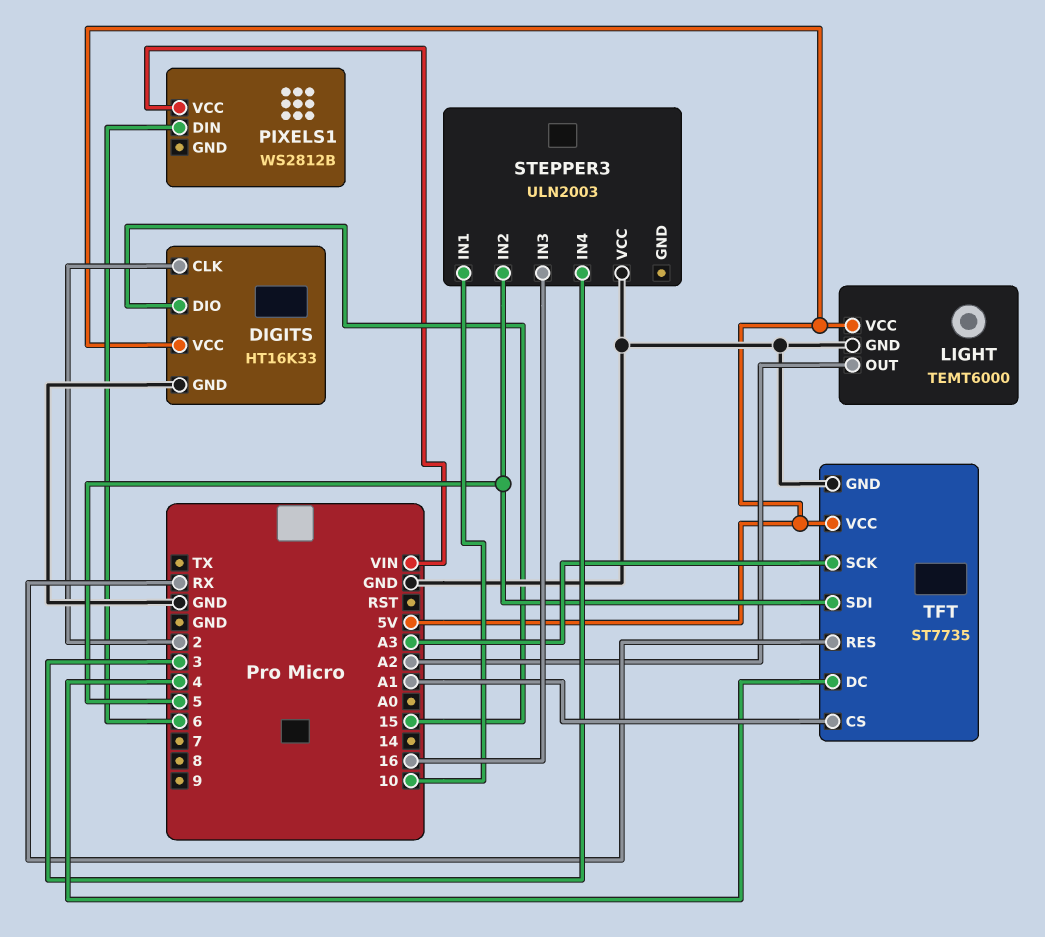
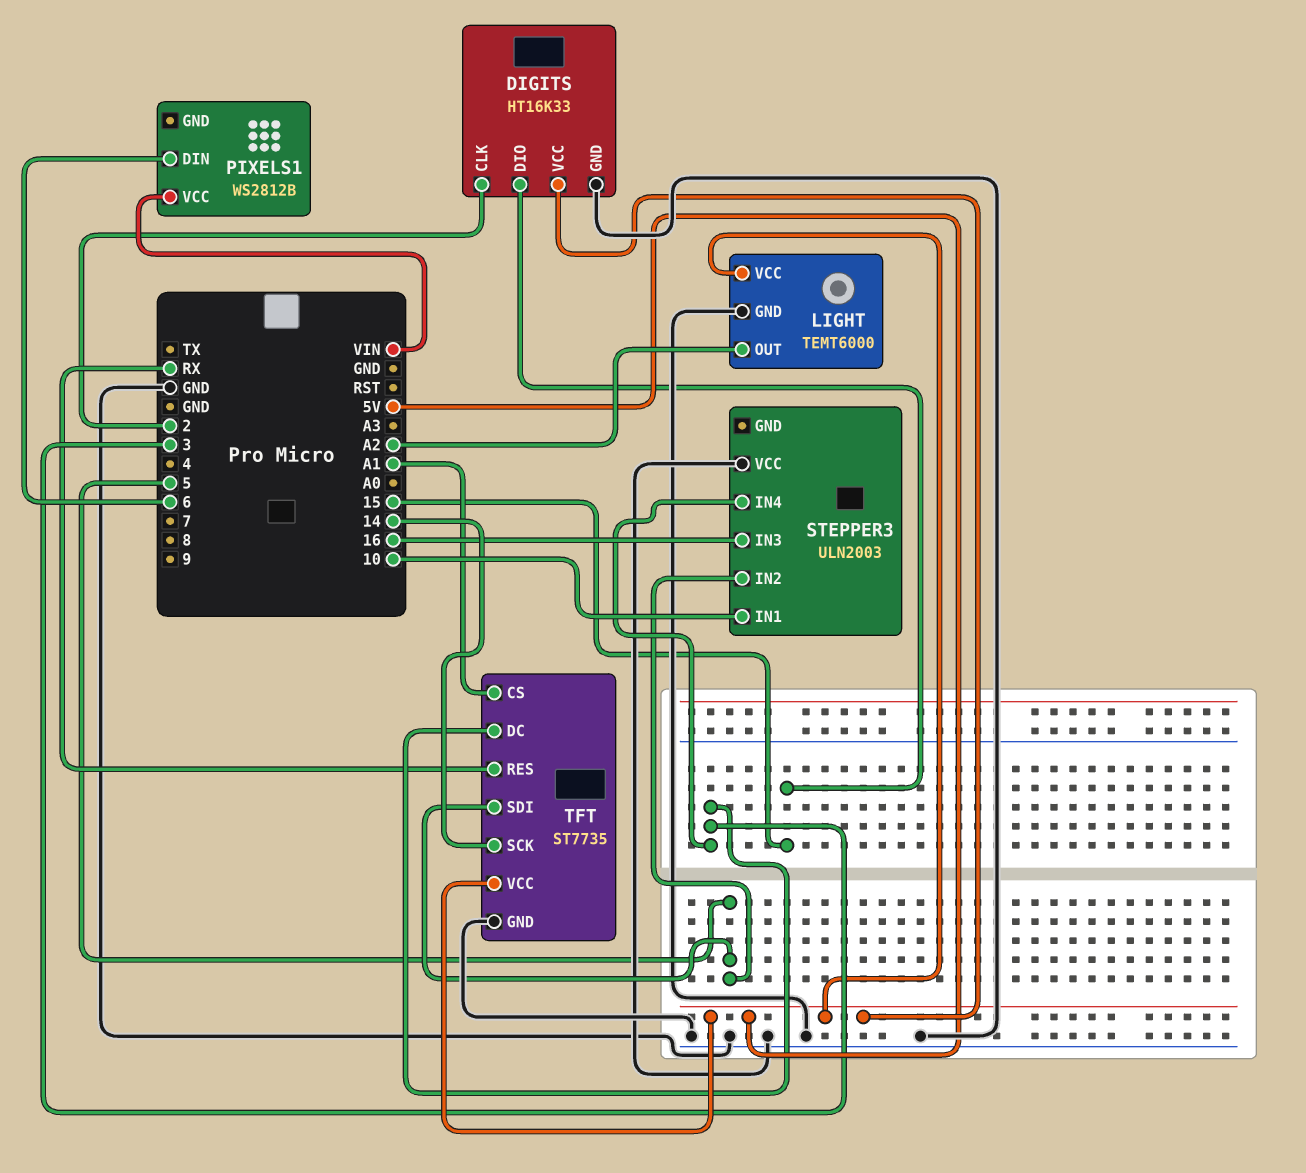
TFT pin DC: 4 -> 3
TFT pin SCK: A3 -> 14

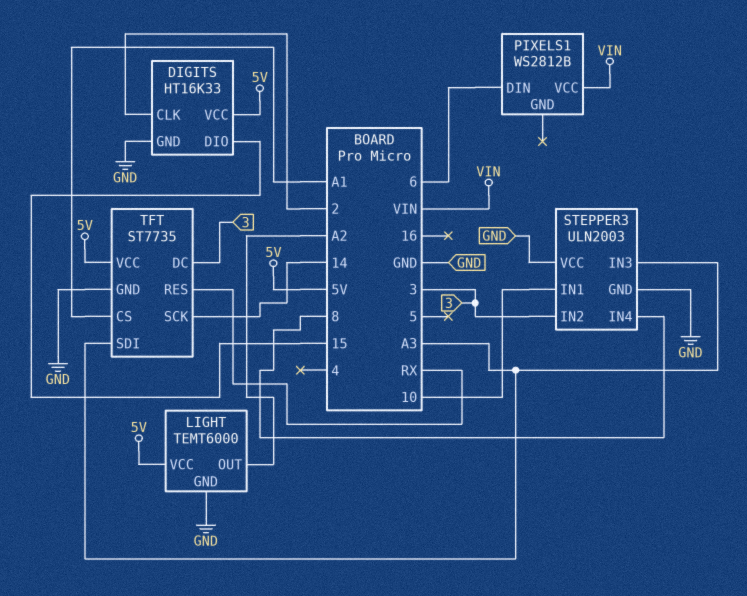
STEPPER3 pin GND: none -> GND
STEPPER3 pin IN2: 5 -> 3
STEPPER3 pin IN3: 16 -> A3
STEPPER3 pin IN4: 3 -> 8
TFT pin SDI: 5 -> A3

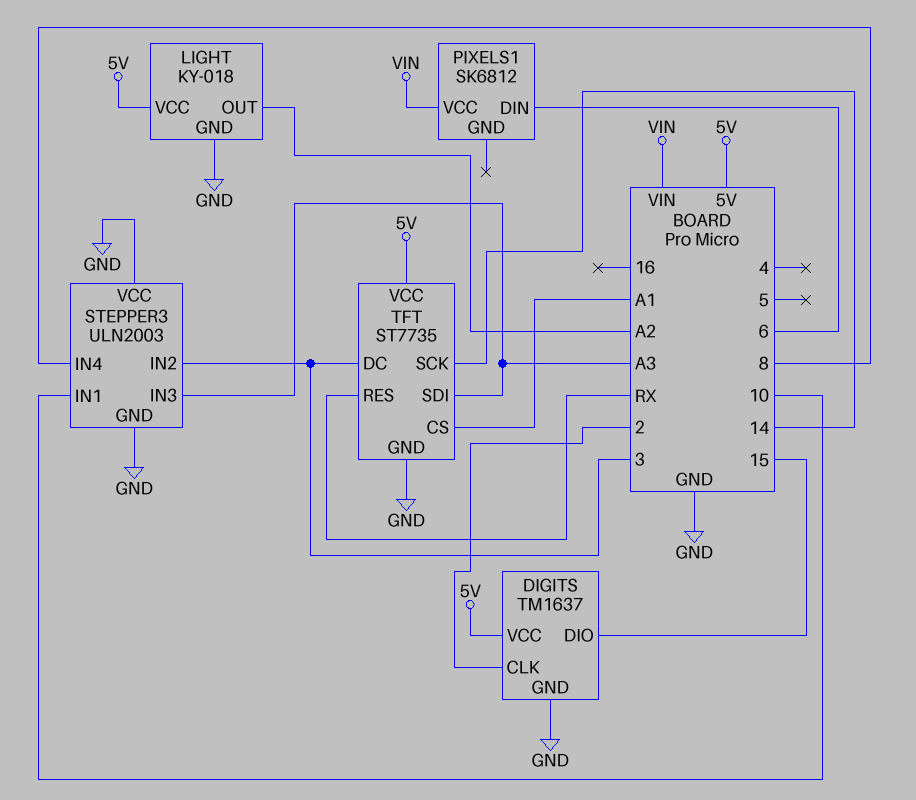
DIGITS: HT16K33 -> TM1637
LIGHT: TEMT6000 -> KY-018
PIXELS1: WS2812B -> SK6812

